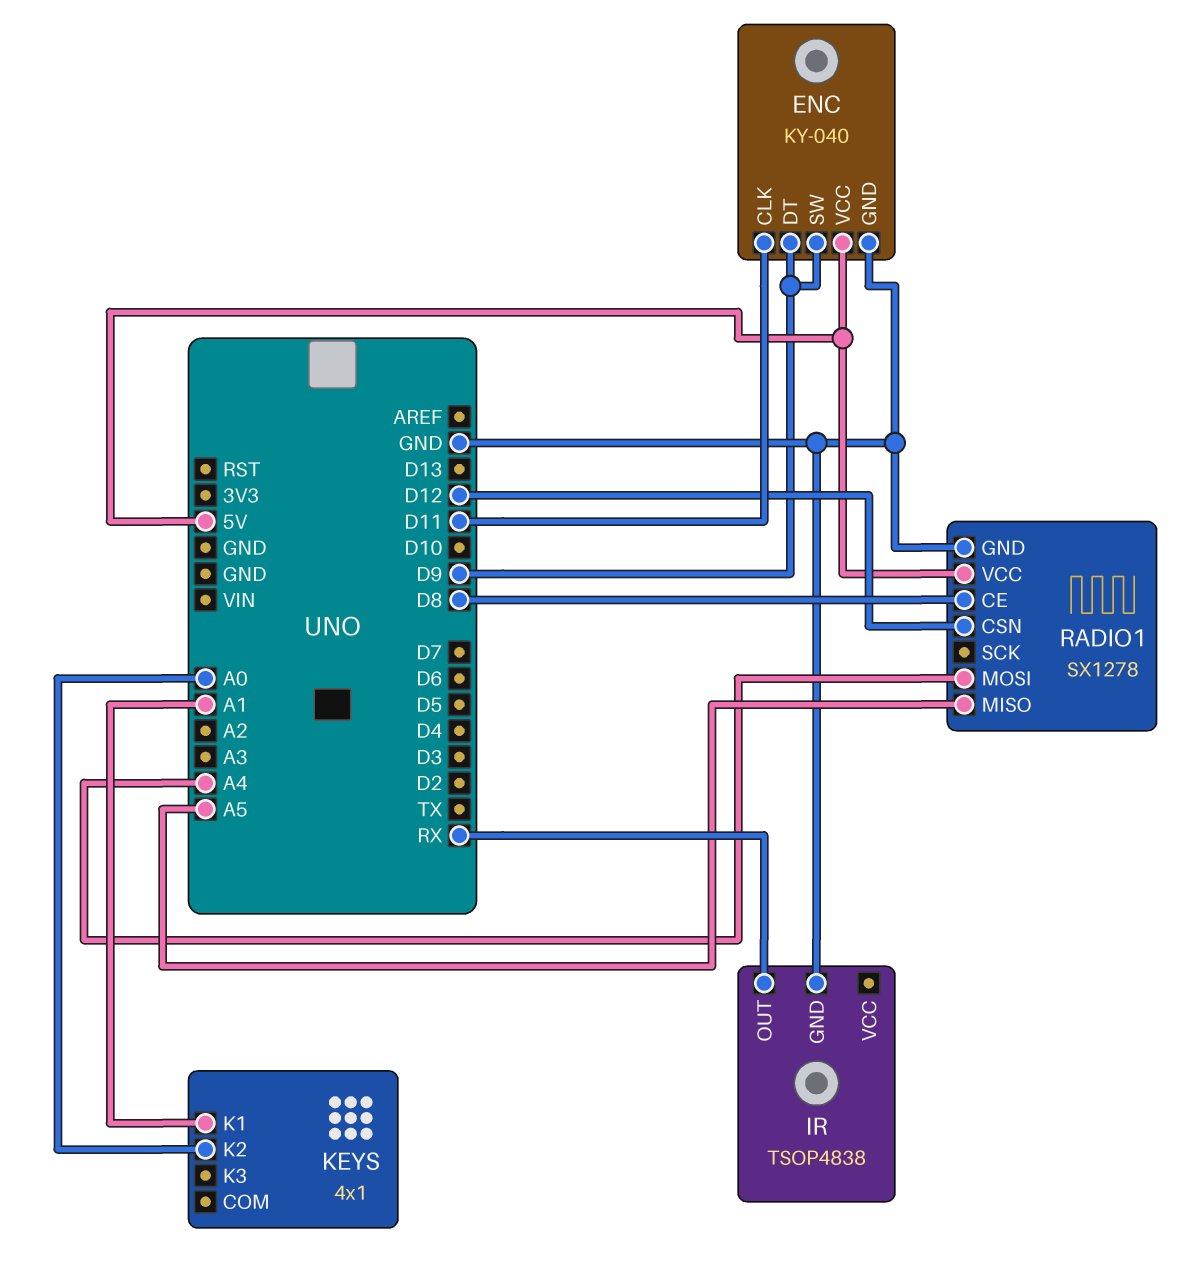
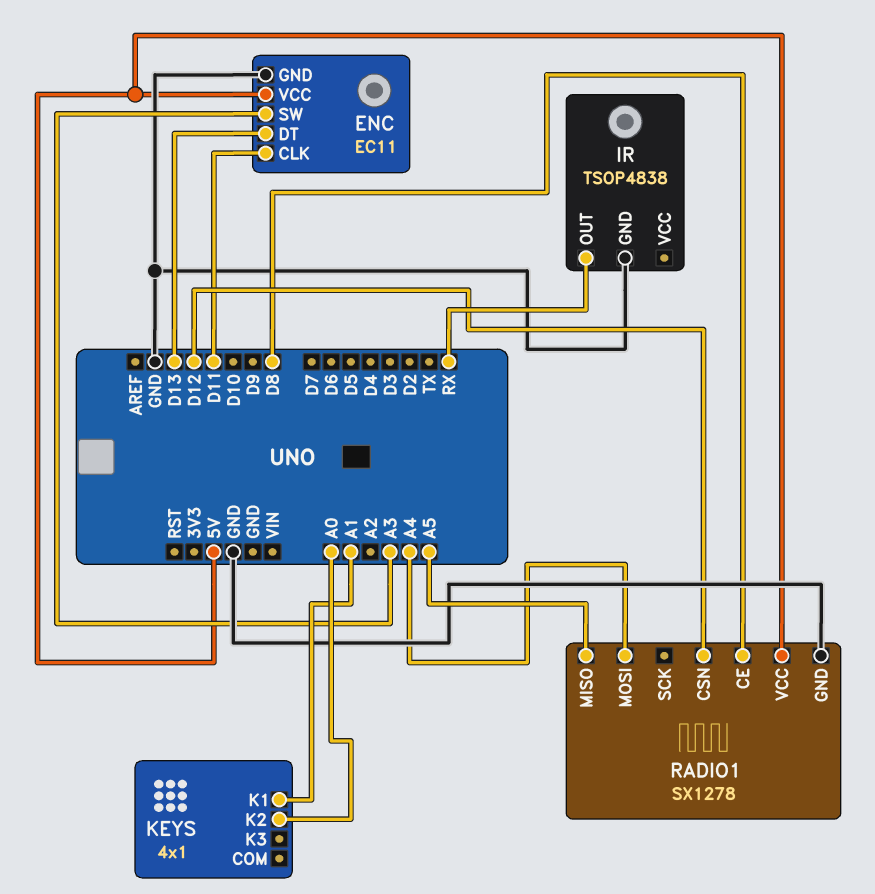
ENC: KY-040 -> EC11
ENC pin DT: D9 -> D13
ENC pin SW: D9 -> A3

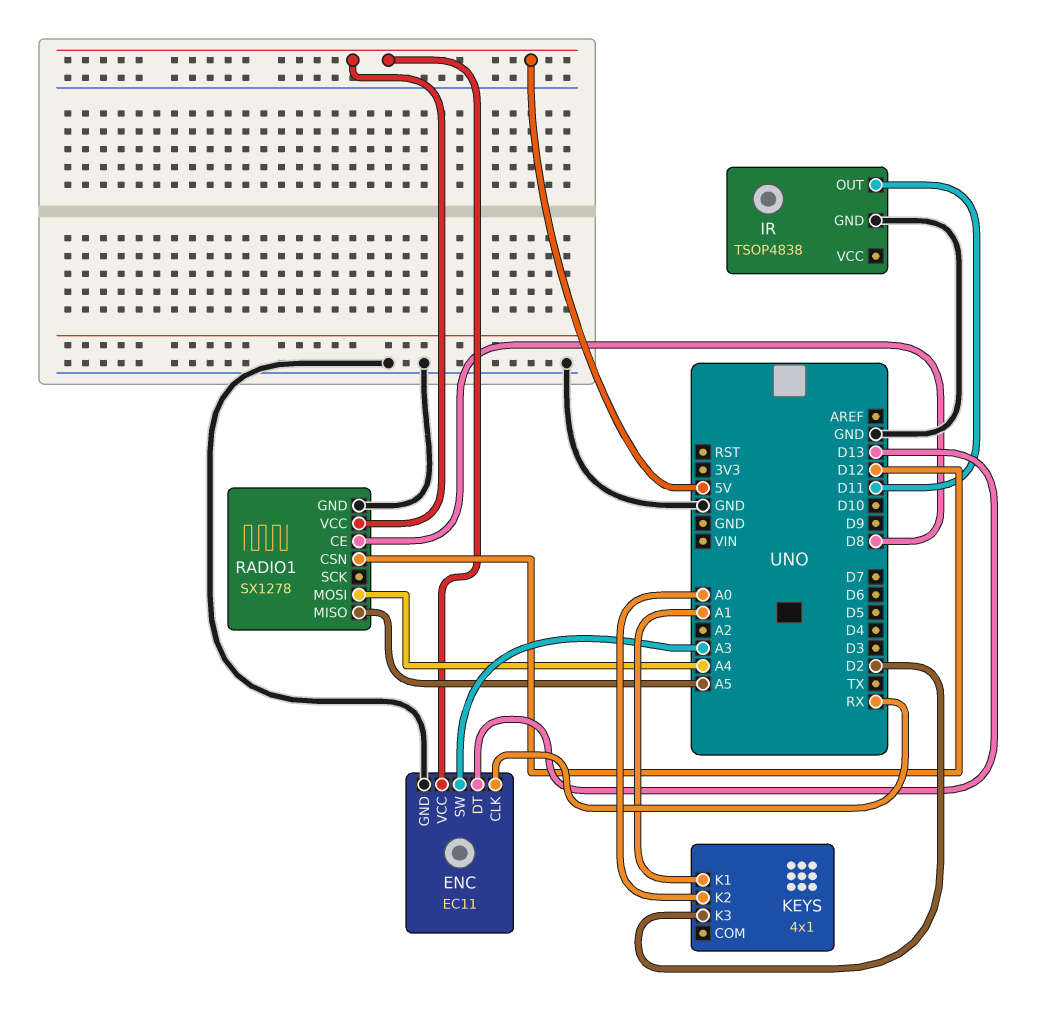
ENC pin CLK: D11 -> RX
IR pin OUT: RX -> D11
KEYS pin K3: none -> D2

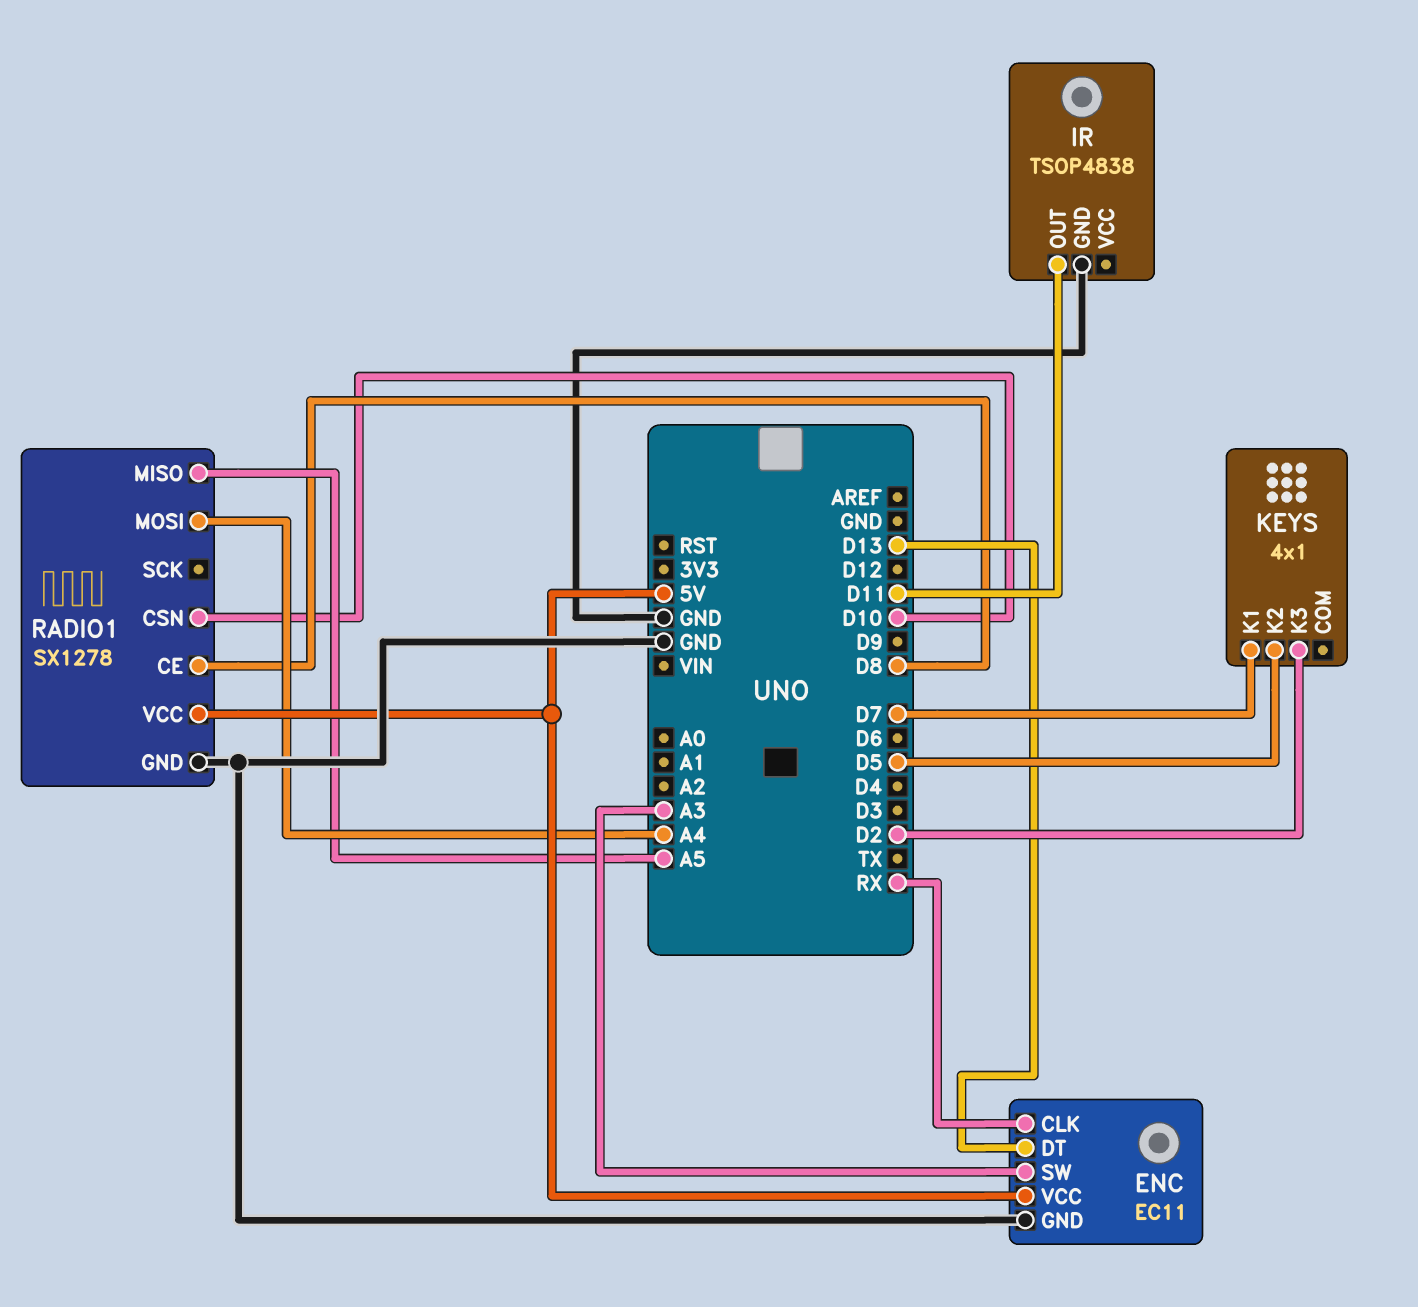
KEYS pin K1: A1 -> D7
KEYS pin K2: A0 -> D5
RADIO1 pin CSN: D12 -> D10

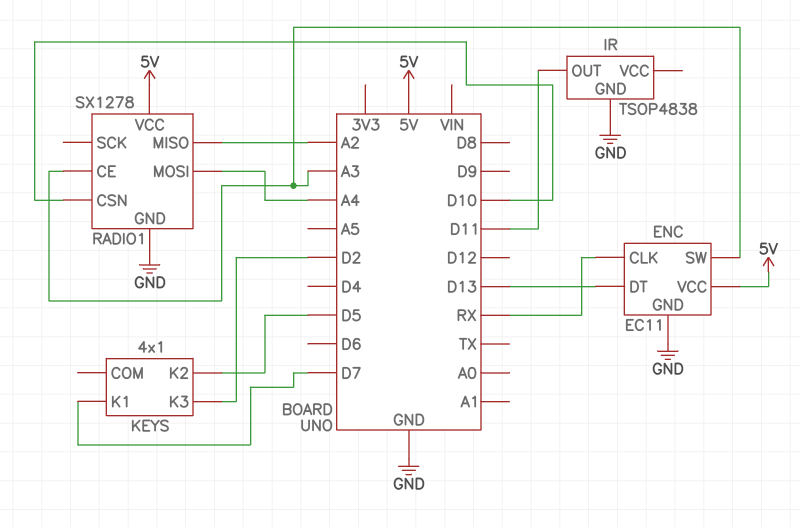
RADIO1 pin CE: D8 -> A3
RADIO1 pin MISO: A5 -> A2

